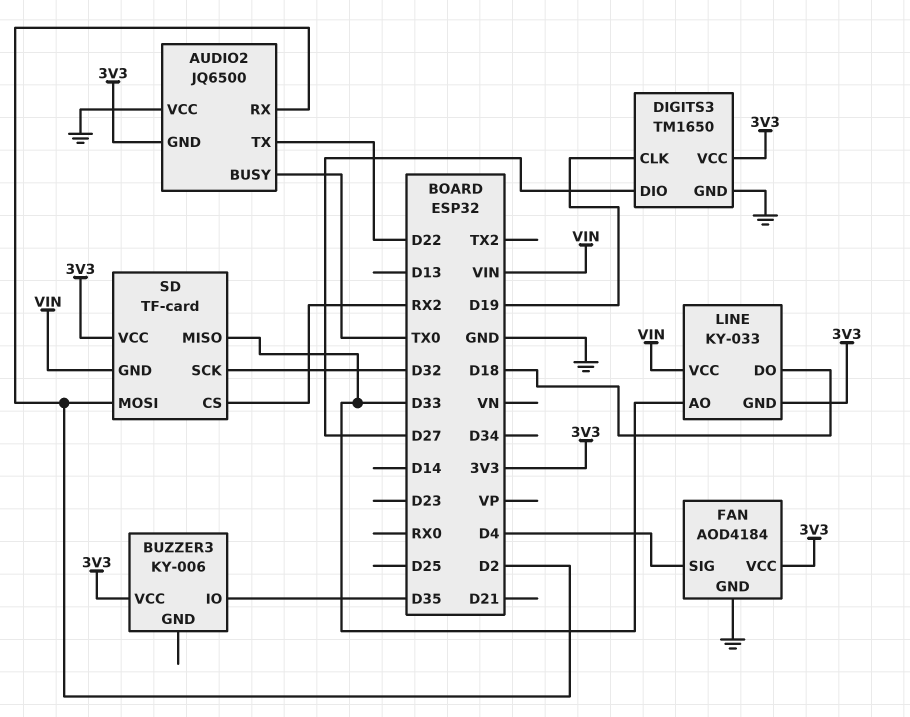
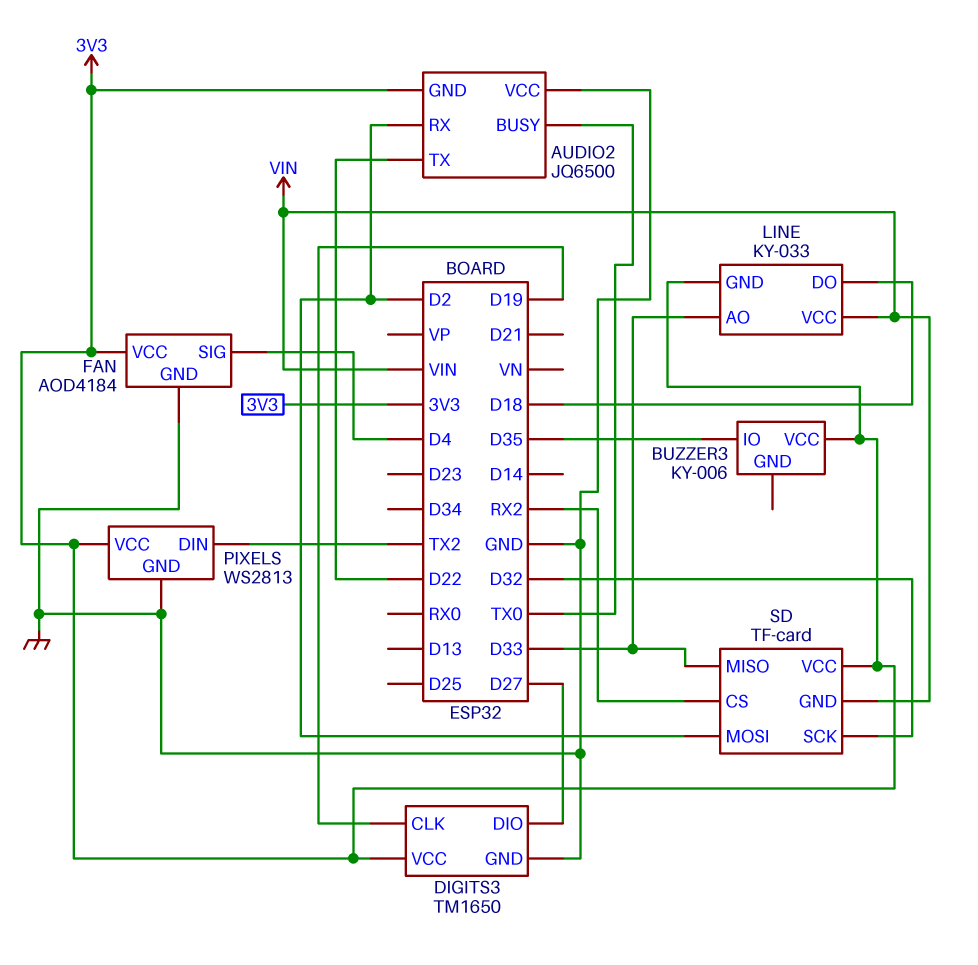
PIXELS: none -> WS2813
PIXELS pin DIN: none -> TX2
PIXELS pin GND: none -> GND
PIXELS pin VCC: none -> 3V3

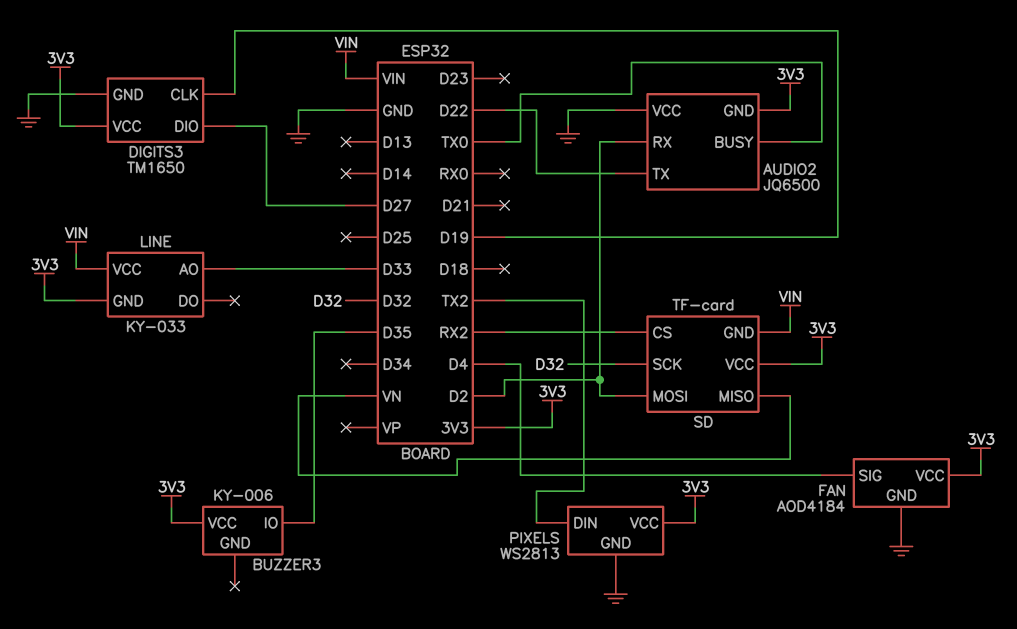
LINE pin DO: D18 -> none
SD pin MISO: D33 -> VN

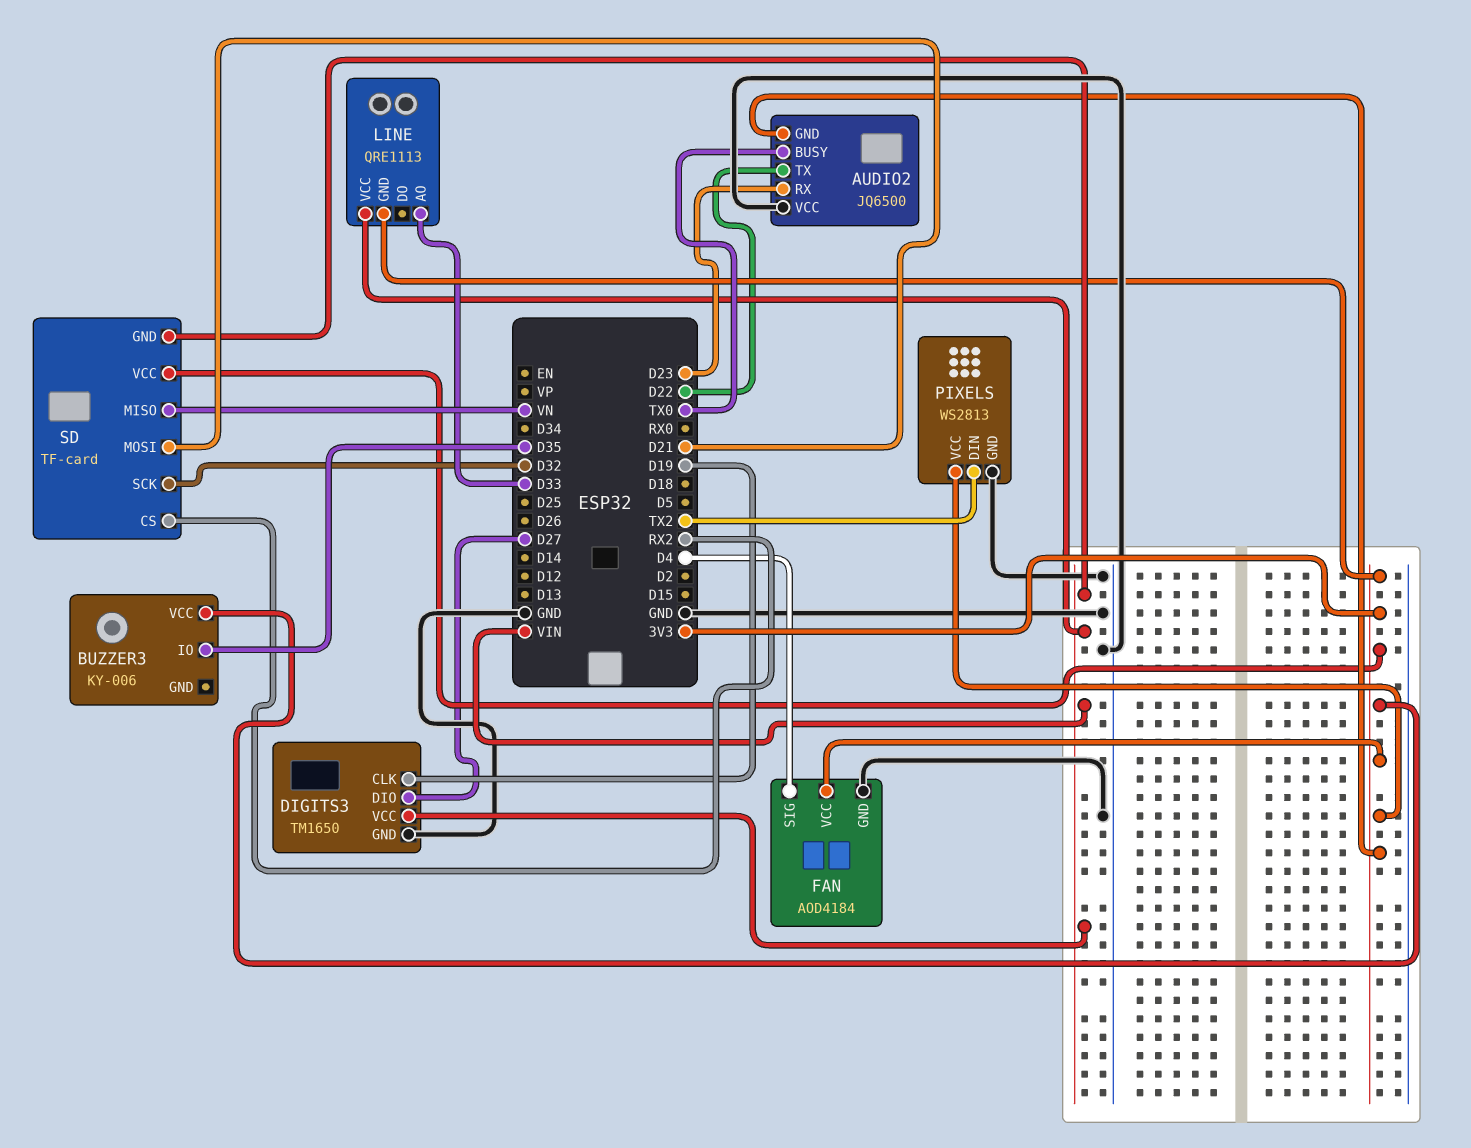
AUDIO2 pin RX: D2 -> D23
DIGITS3 pin VCC: 3V3 -> VIN
LINE: KY-033 -> QRE1113
SD pin MOSI: D2 -> D21

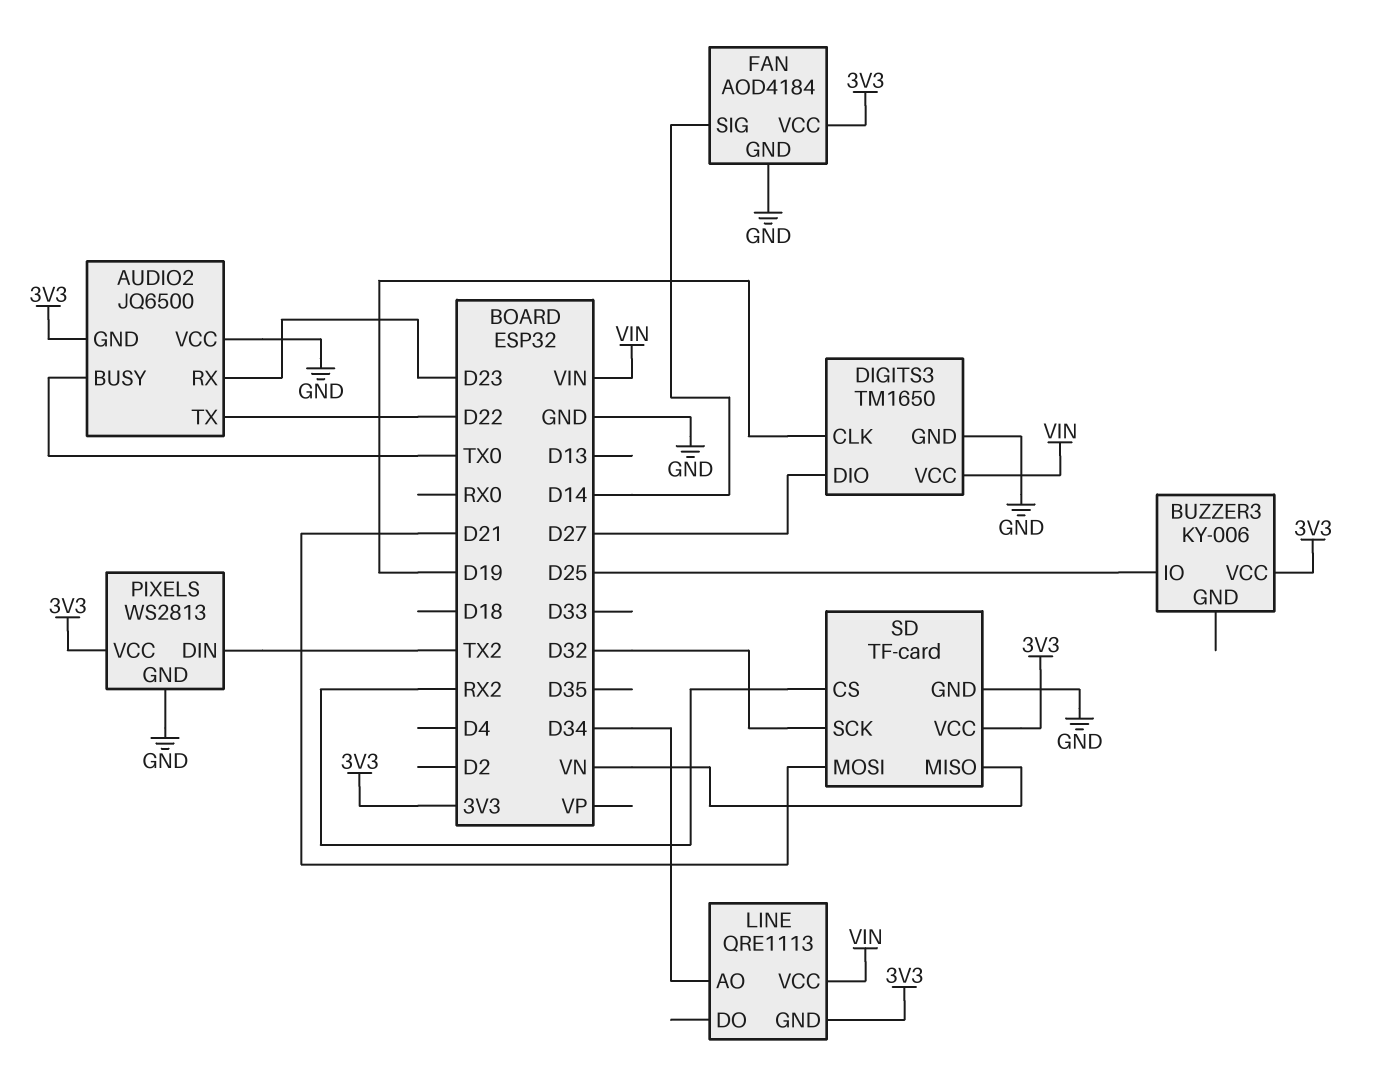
BUZZER3 pin IO: D35 -> D25
FAN pin SIG: D4 -> D14
LINE pin AO: D33 -> D34
SD pin GND: VIN -> GND

